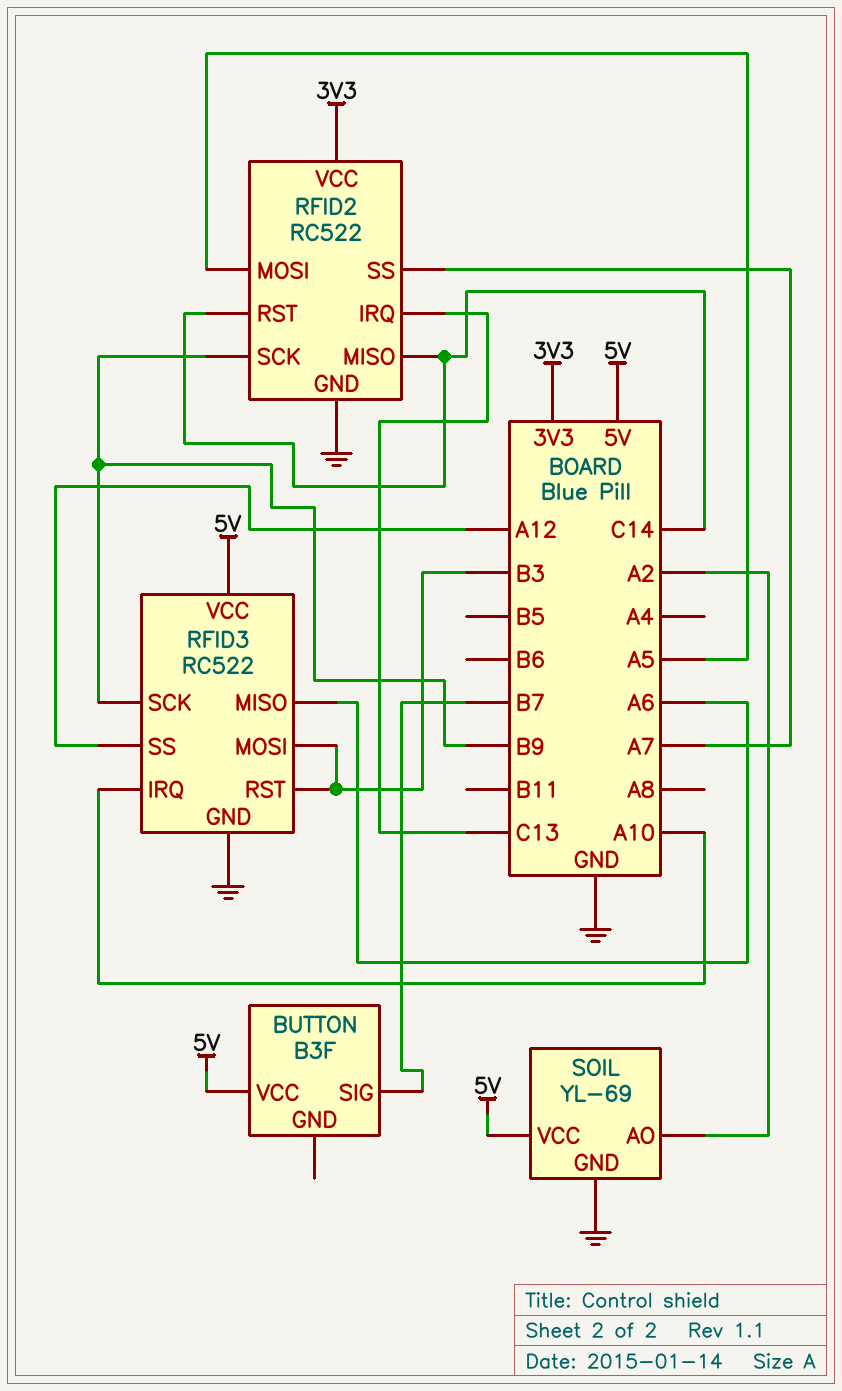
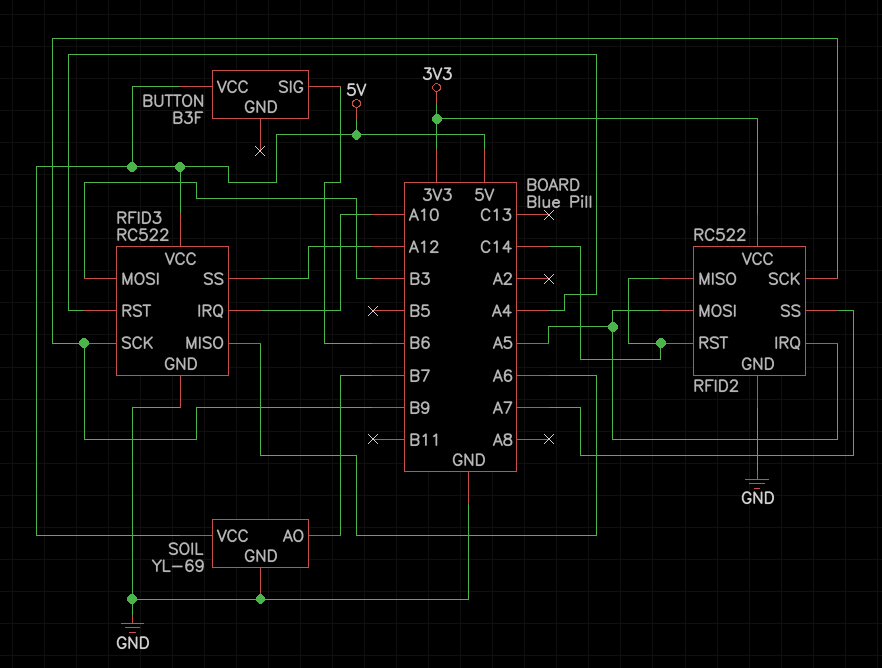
BUTTON pin SIG: B7 -> B6
RFID2 pin IRQ: C13 -> A5
RFID3 pin RST: B3 -> A4
SOIL pin AO: A2 -> B7

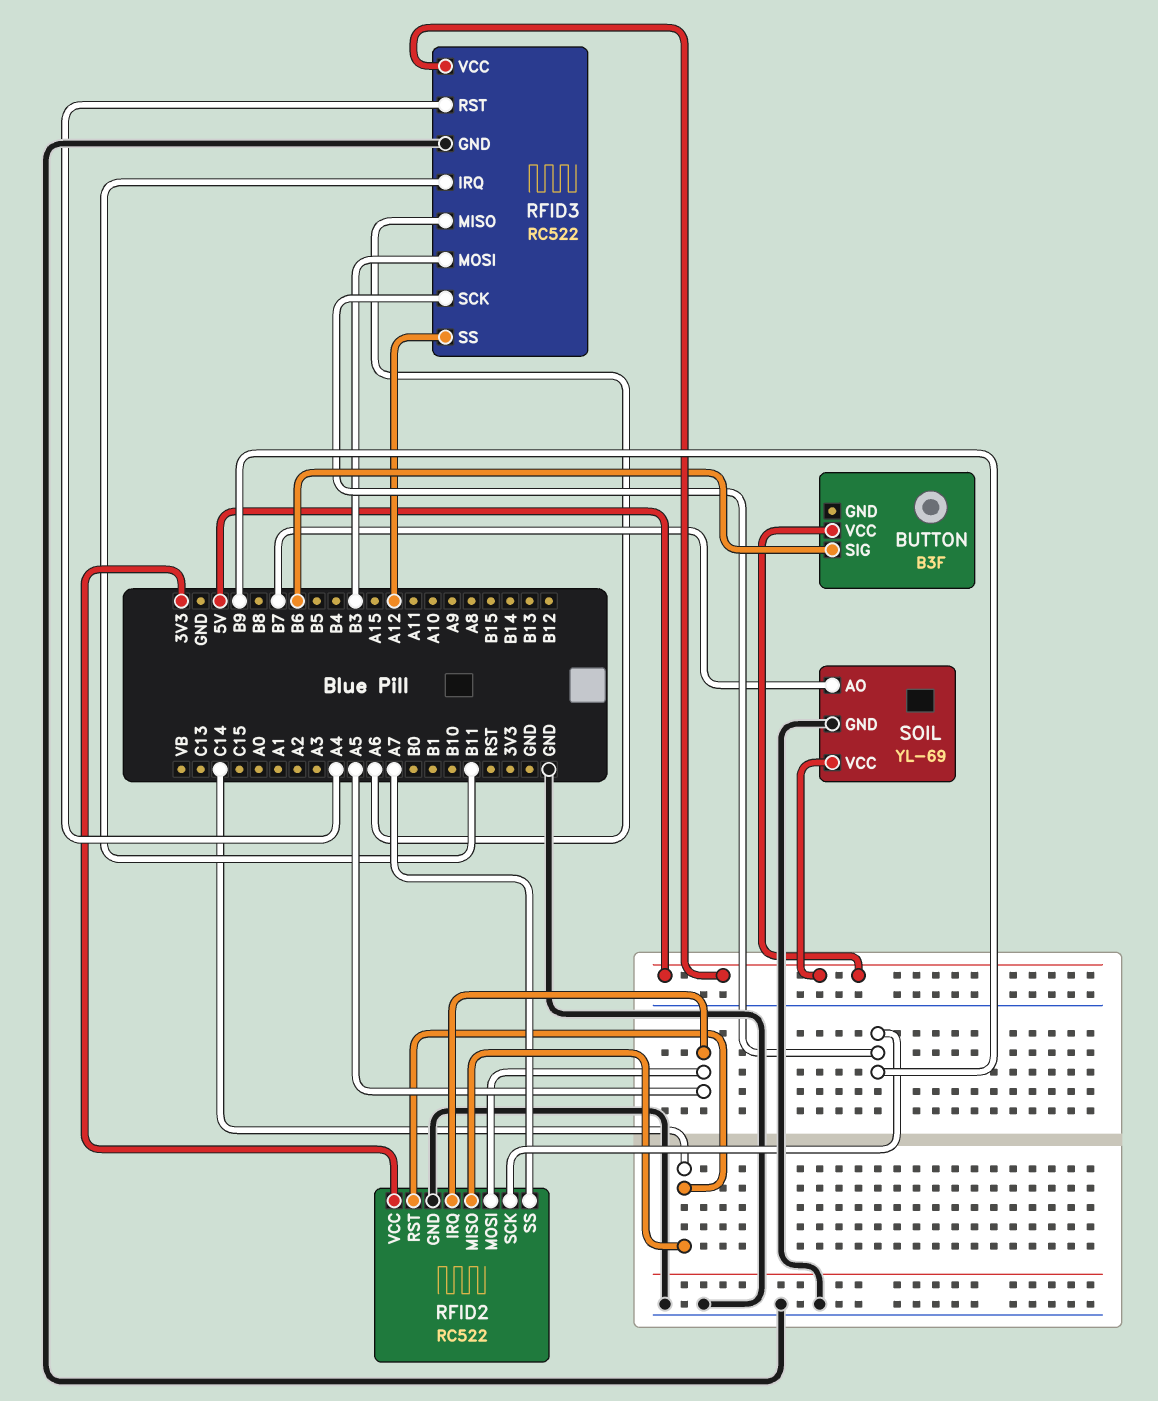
RFID3 pin IRQ: A10 -> B11

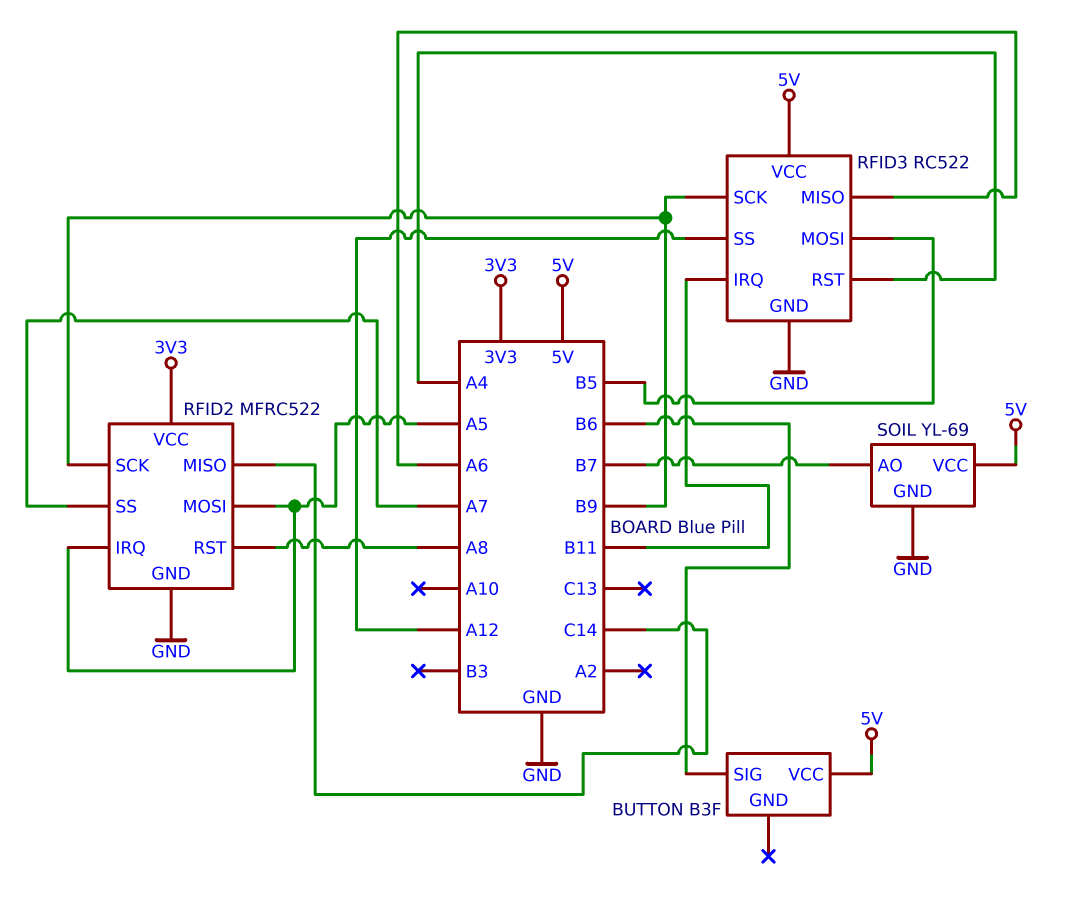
RFID2: RC522 -> MFRC522
RFID2 pin RST: C14 -> A8
RFID3 pin MOSI: B3 -> B5

